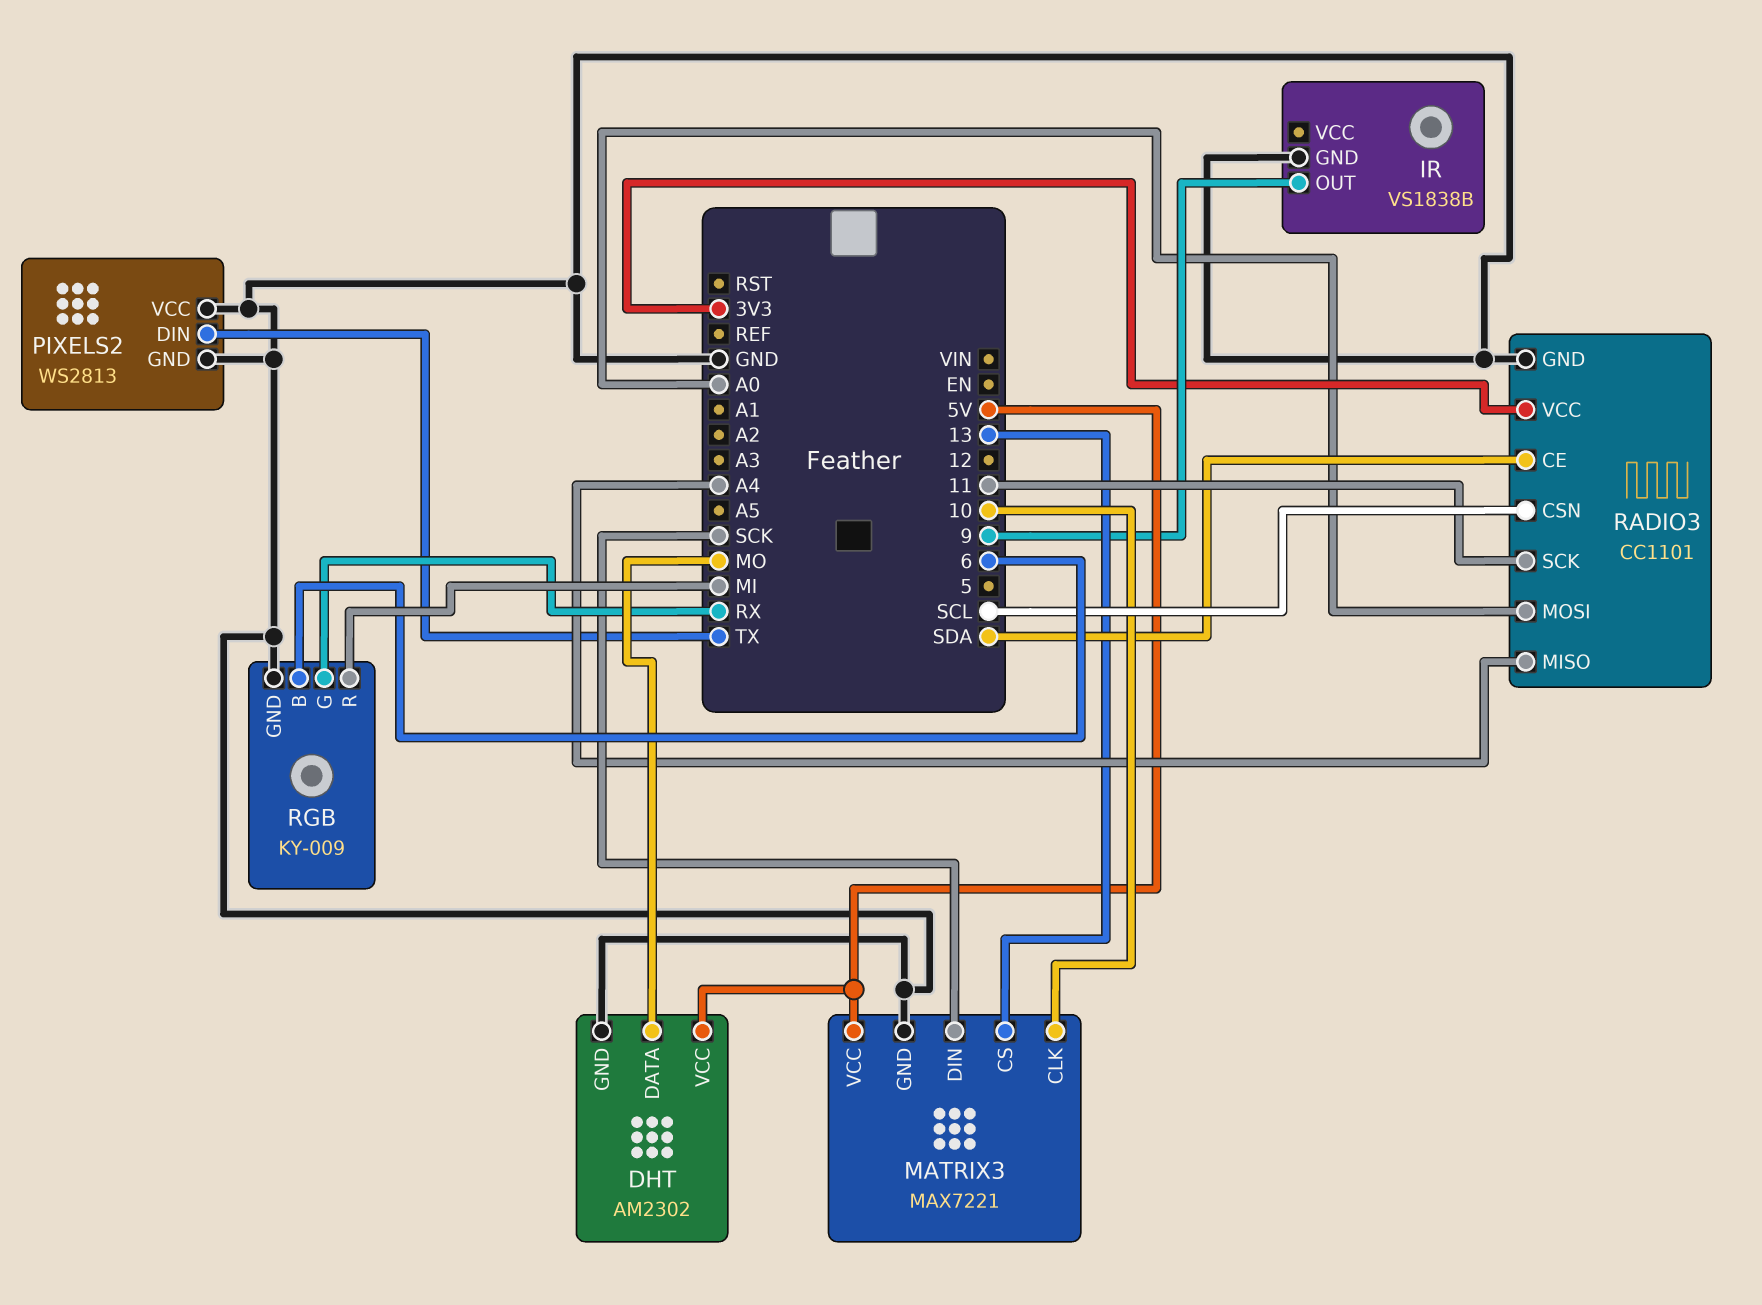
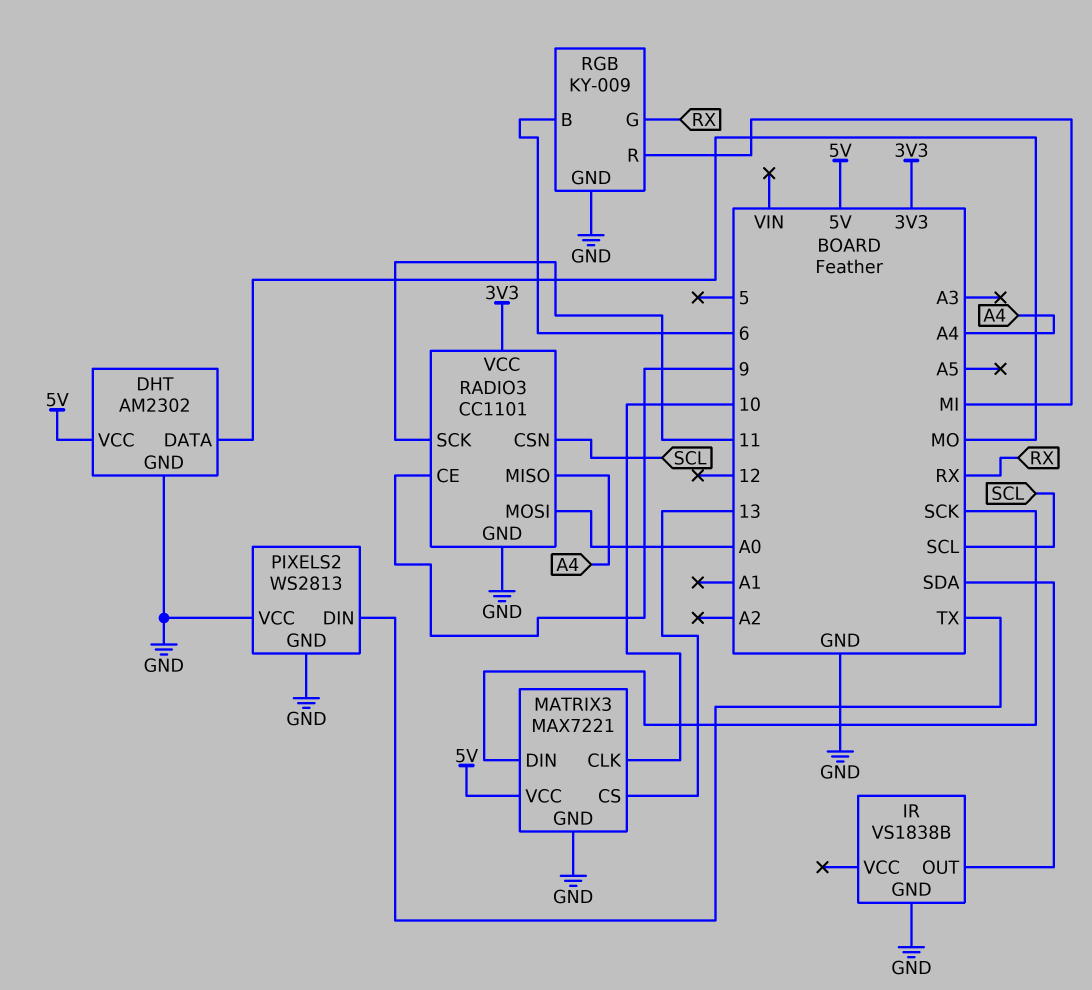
IR pin OUT: 9 -> SDA
RADIO3 pin CE: SDA -> 9

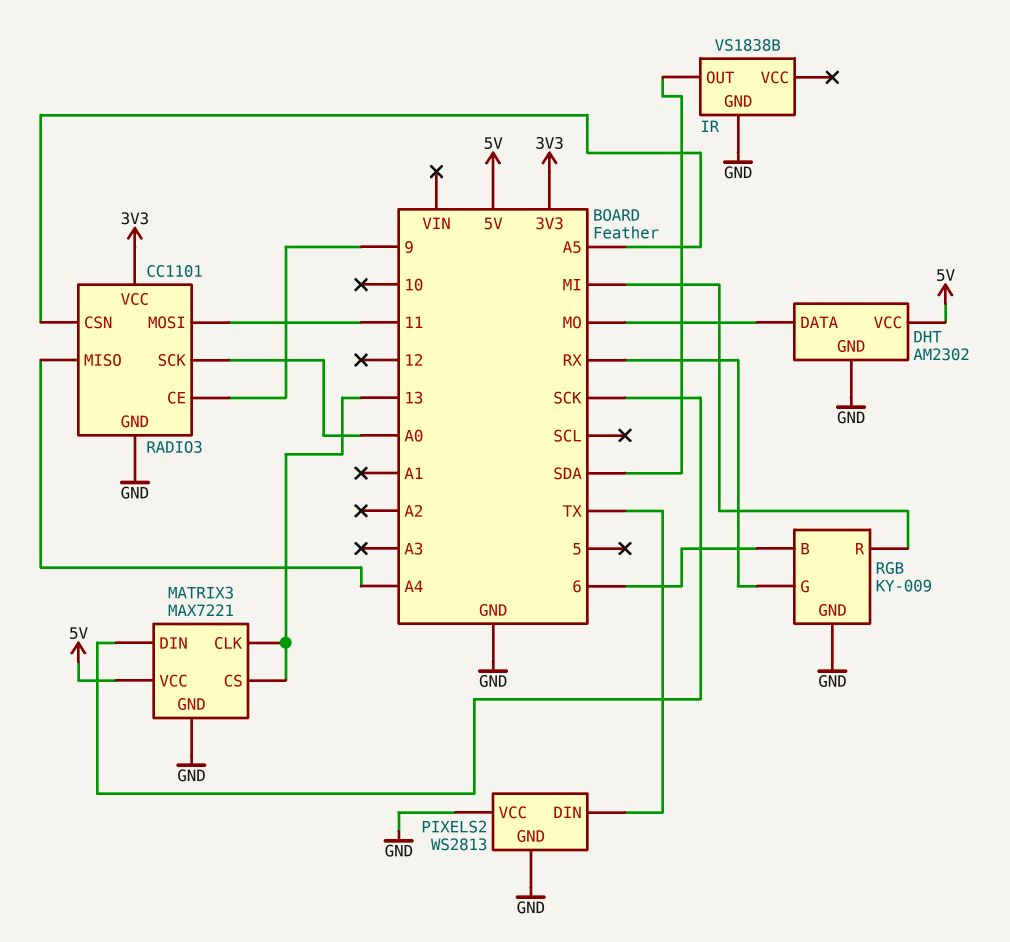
MATRIX3 pin CLK: 10 -> 13
RADIO3 pin CSN: SCL -> A5
RADIO3 pin MOSI: A0 -> 11
RADIO3 pin SCK: 11 -> A0

